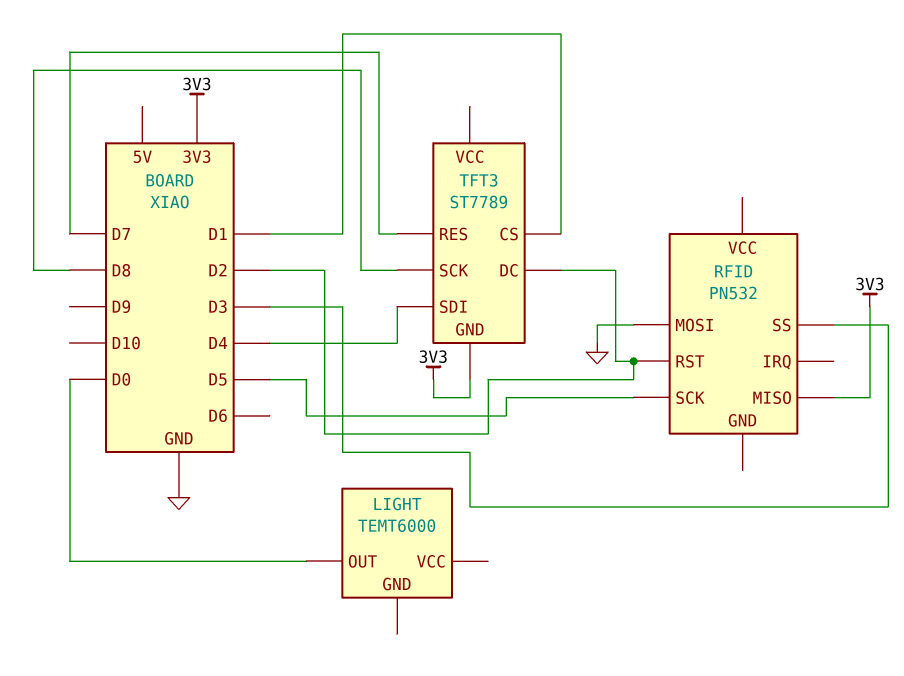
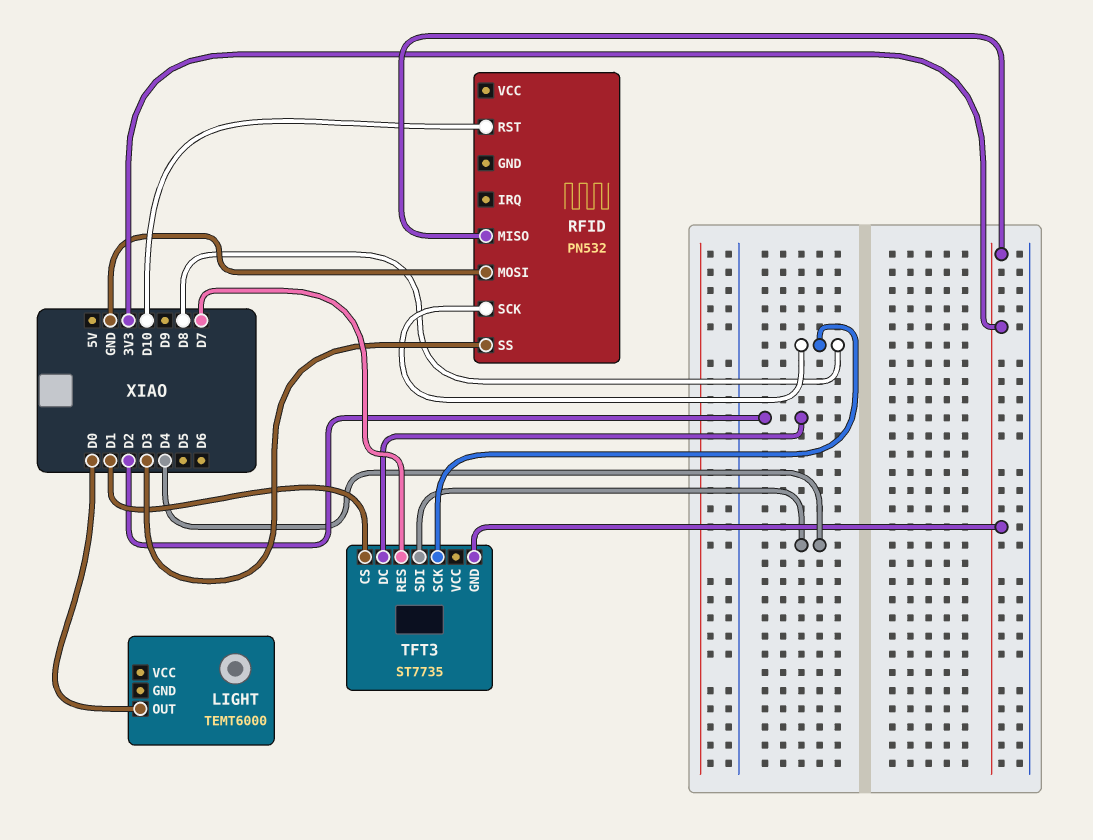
RFID pin RST: D2 -> D10
RFID pin SCK: D5 -> D8
TFT3: ST7789 -> ST7735

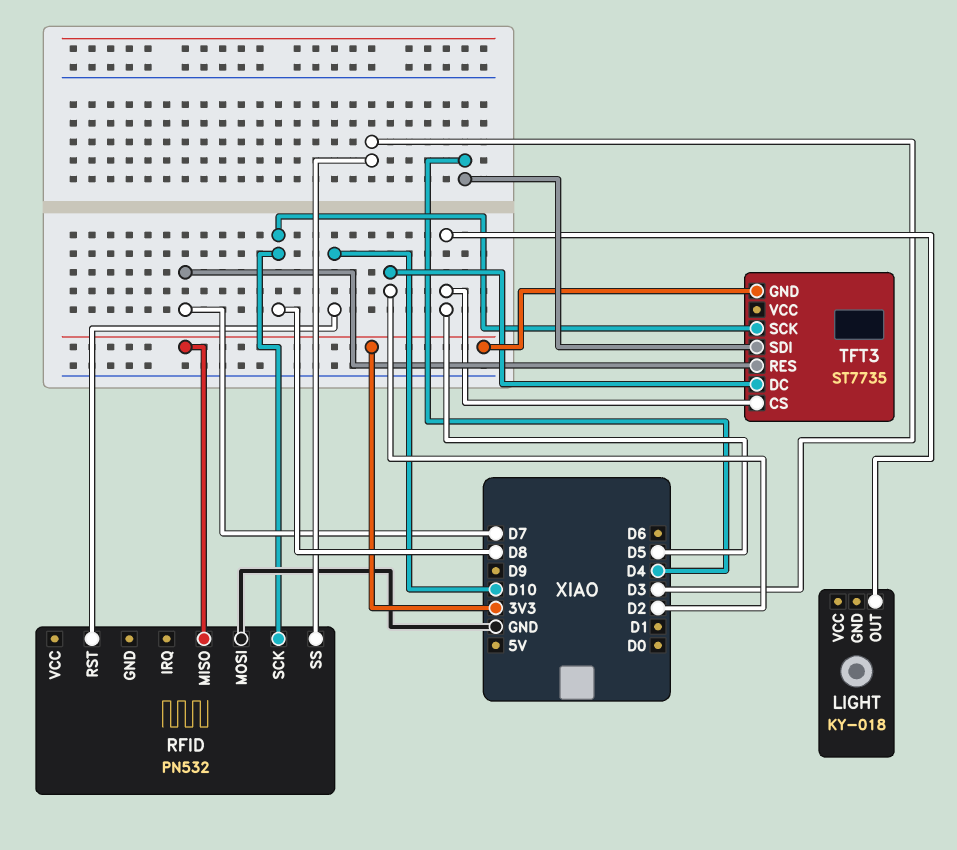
LIGHT: TEMT6000 -> KY-018
LIGHT pin OUT: D0 -> D5
TFT3 pin CS: D1 -> D5

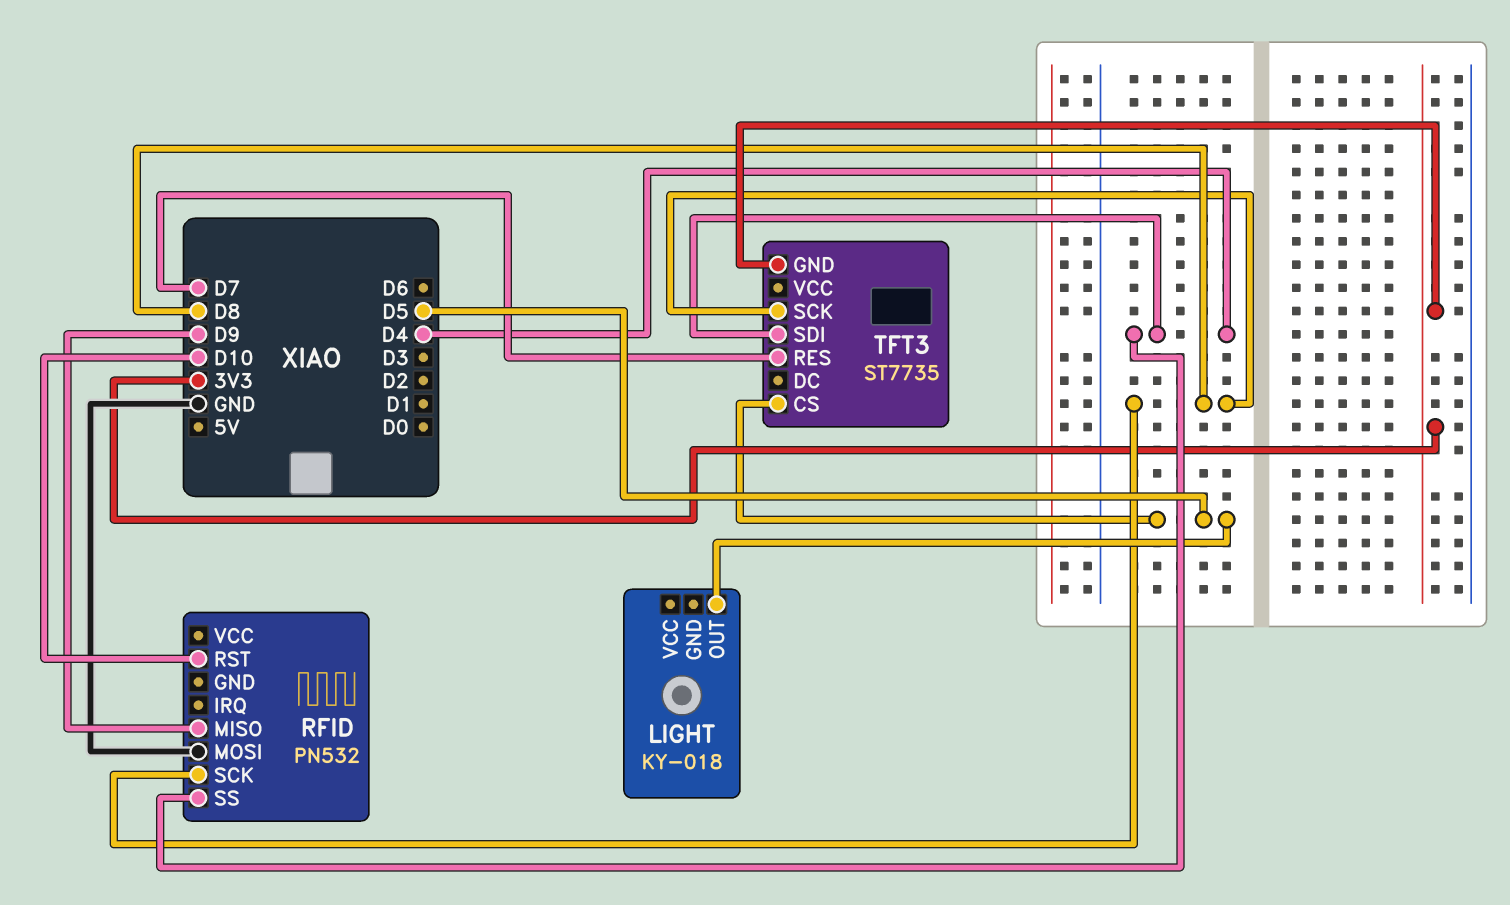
RFID pin MISO: 3V3 -> D9
RFID pin SS: D3 -> D4
TFT3 pin DC: D2 -> none

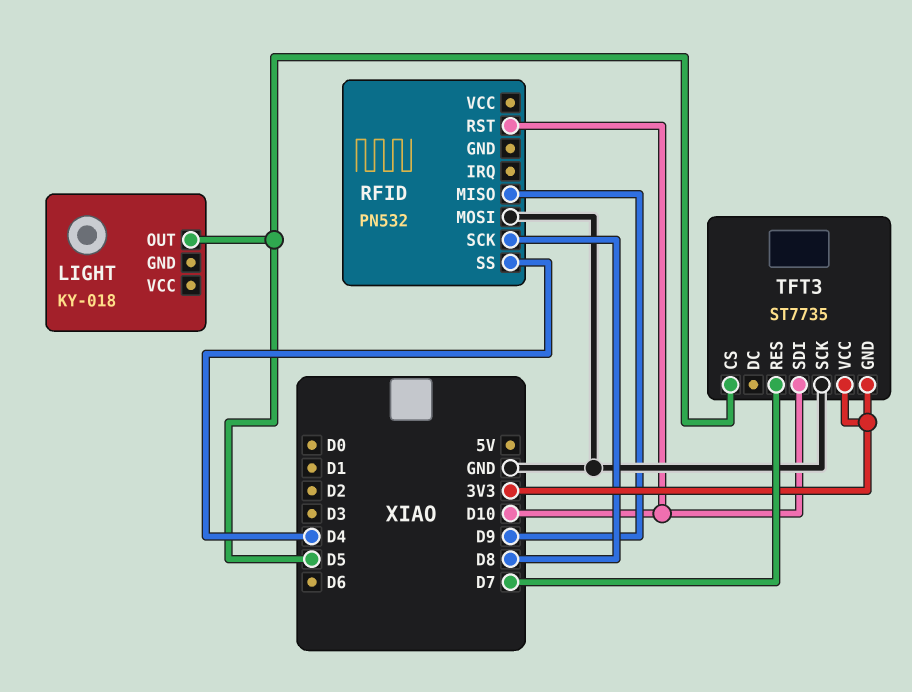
TFT3 pin SCK: D8 -> GND
TFT3 pin SDI: D4 -> D10
TFT3 pin VCC: none -> 3V3

